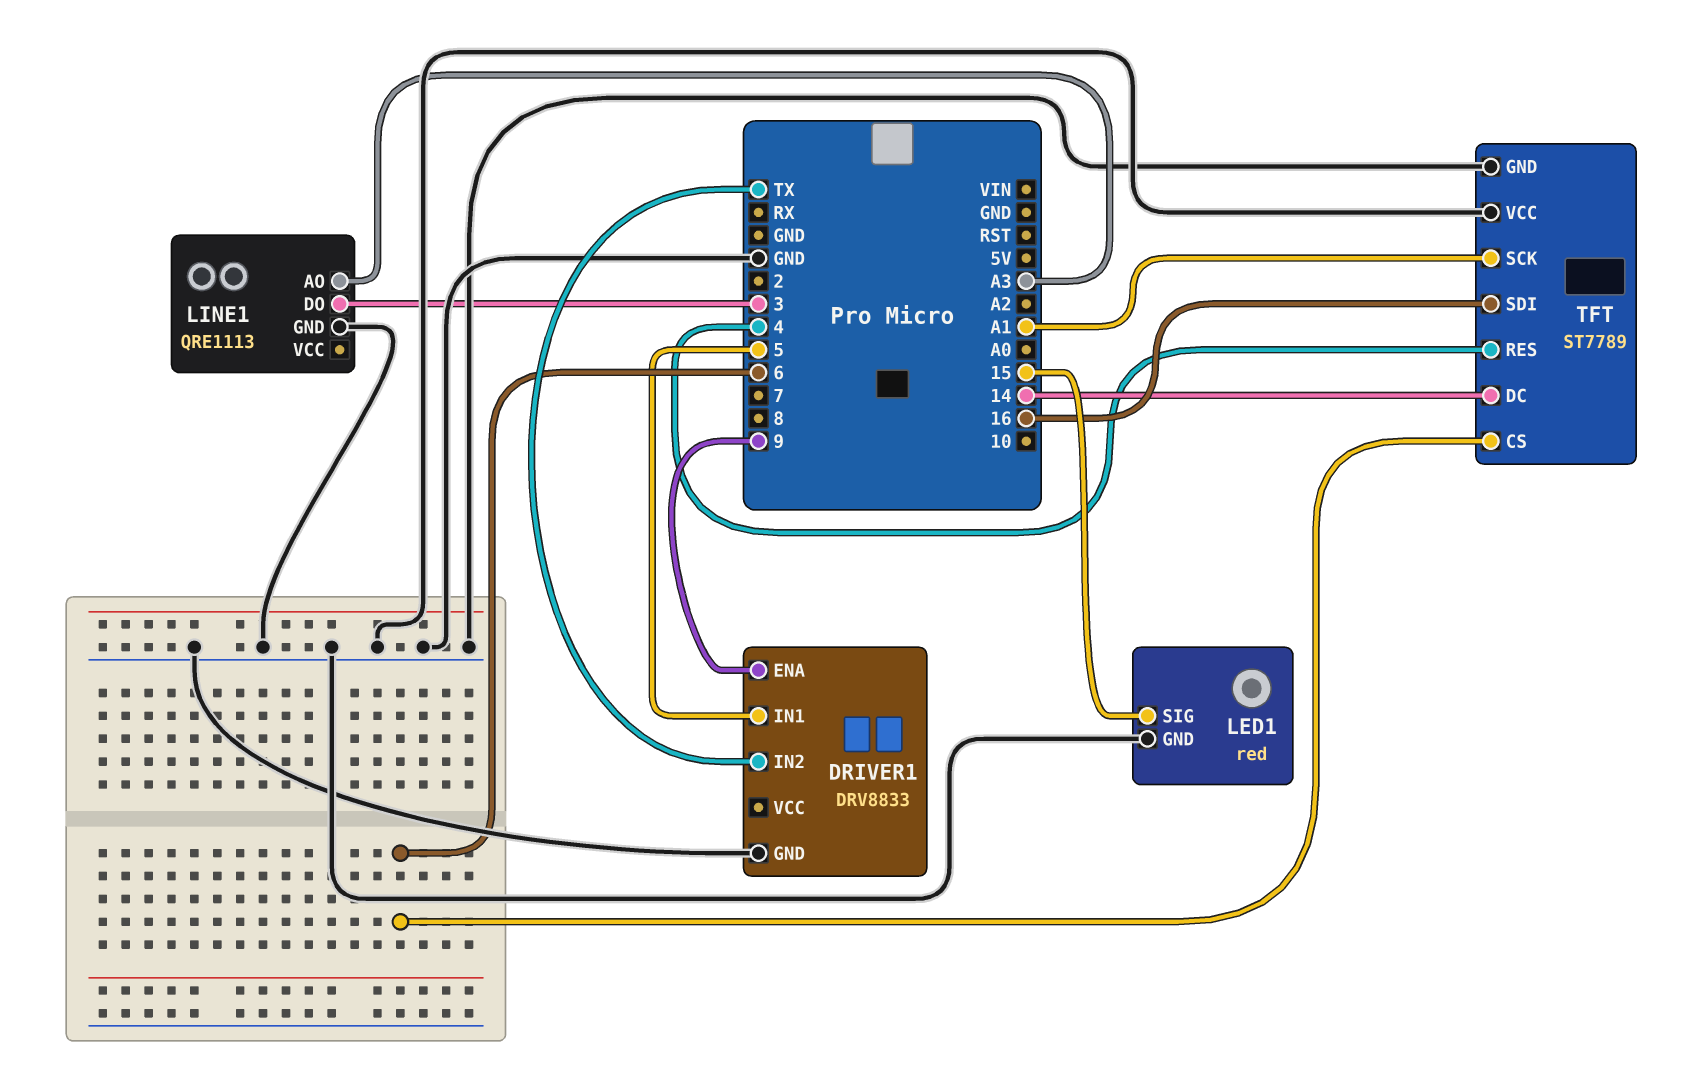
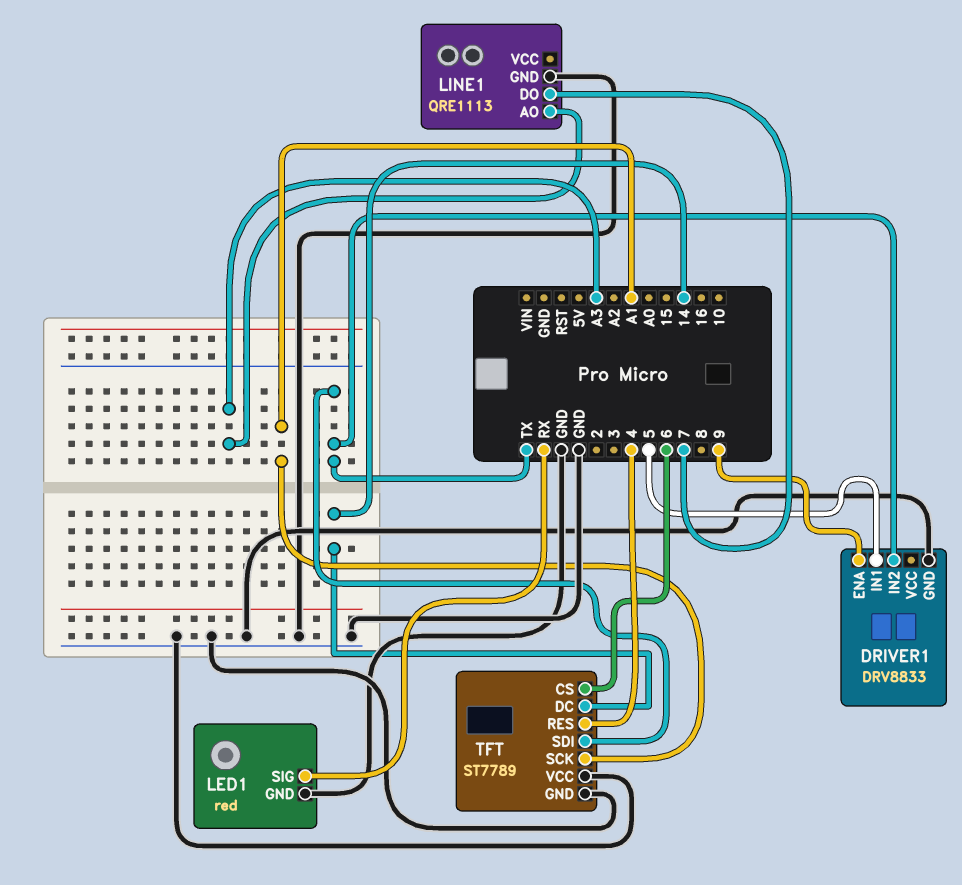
LED1 pin SIG: 15 -> RX
LINE1 pin DO: 3 -> 7
TFT pin SDI: 16 -> TX

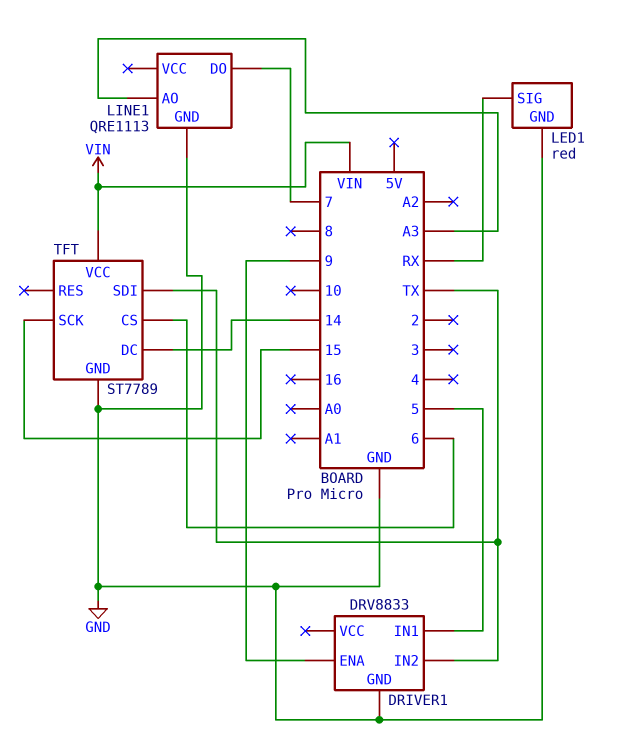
TFT pin RES: 4 -> none
TFT pin SCK: A1 -> 15
TFT pin VCC: GND -> VIN

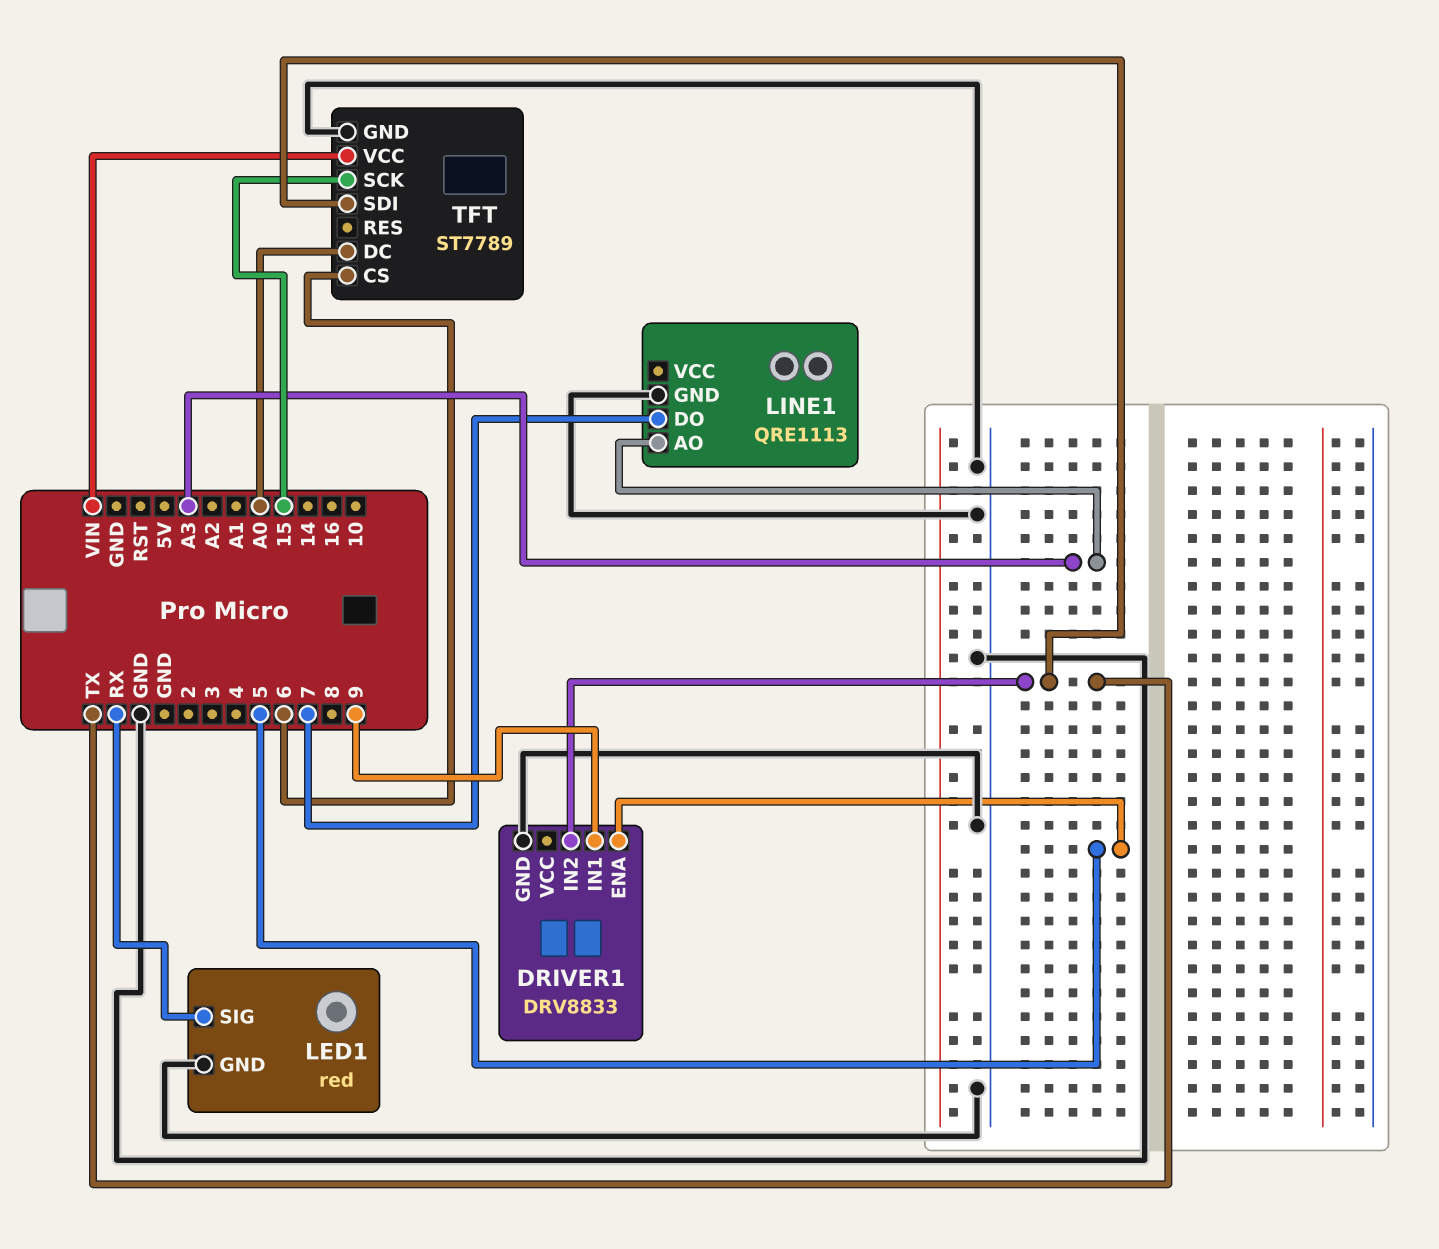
DRIVER1 pin ENA: 9 -> 5
DRIVER1 pin IN1: 5 -> 9
TFT pin DC: 14 -> A0

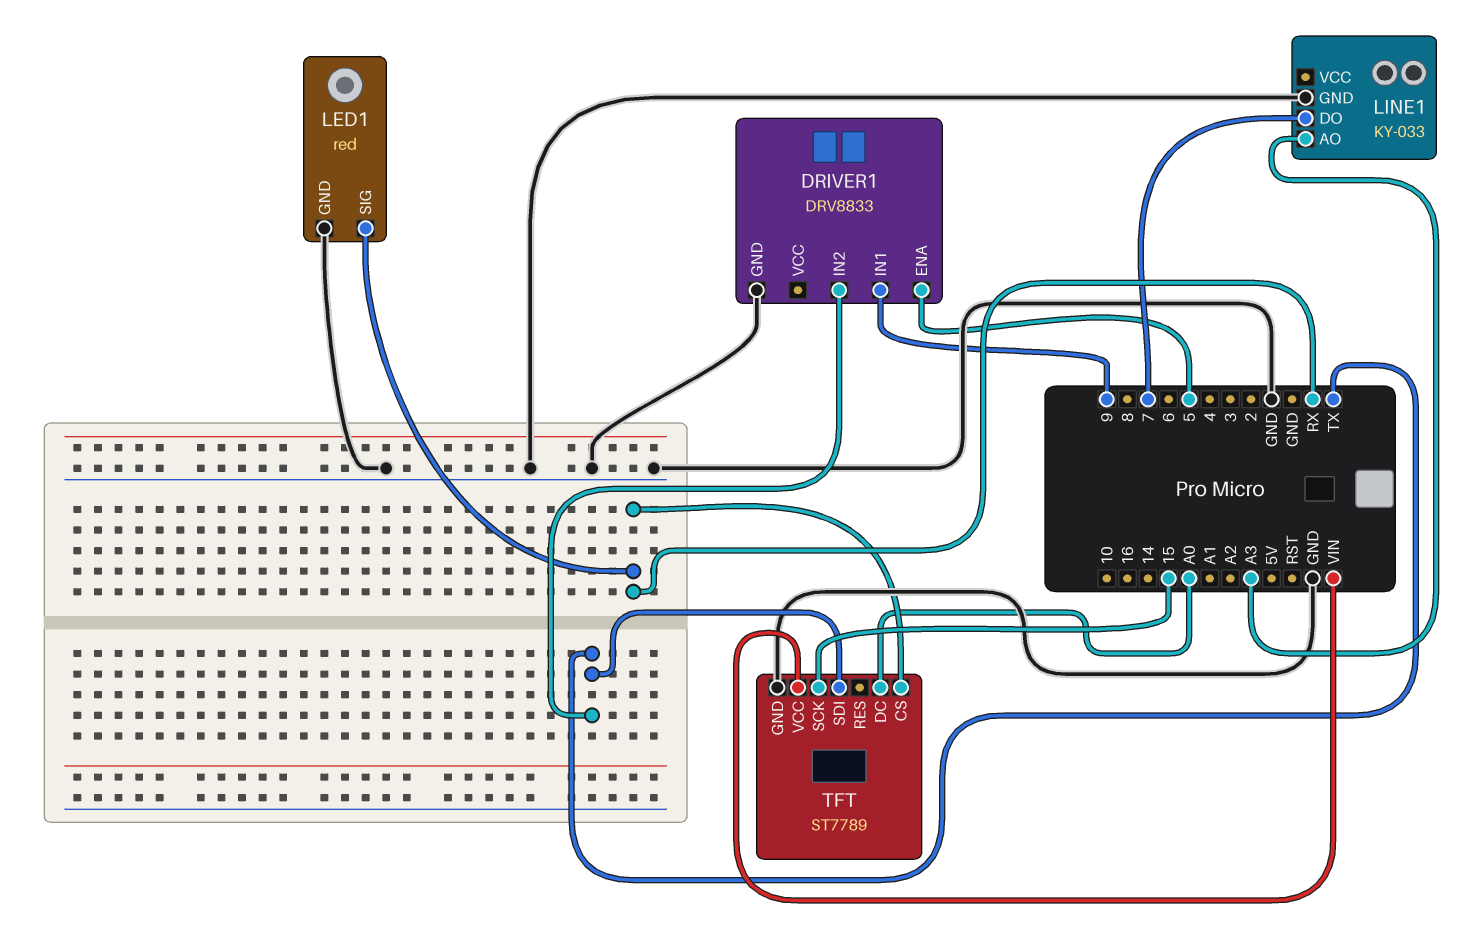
LINE1: QRE1113 -> KY-033
TFT pin CS: 6 -> RX

